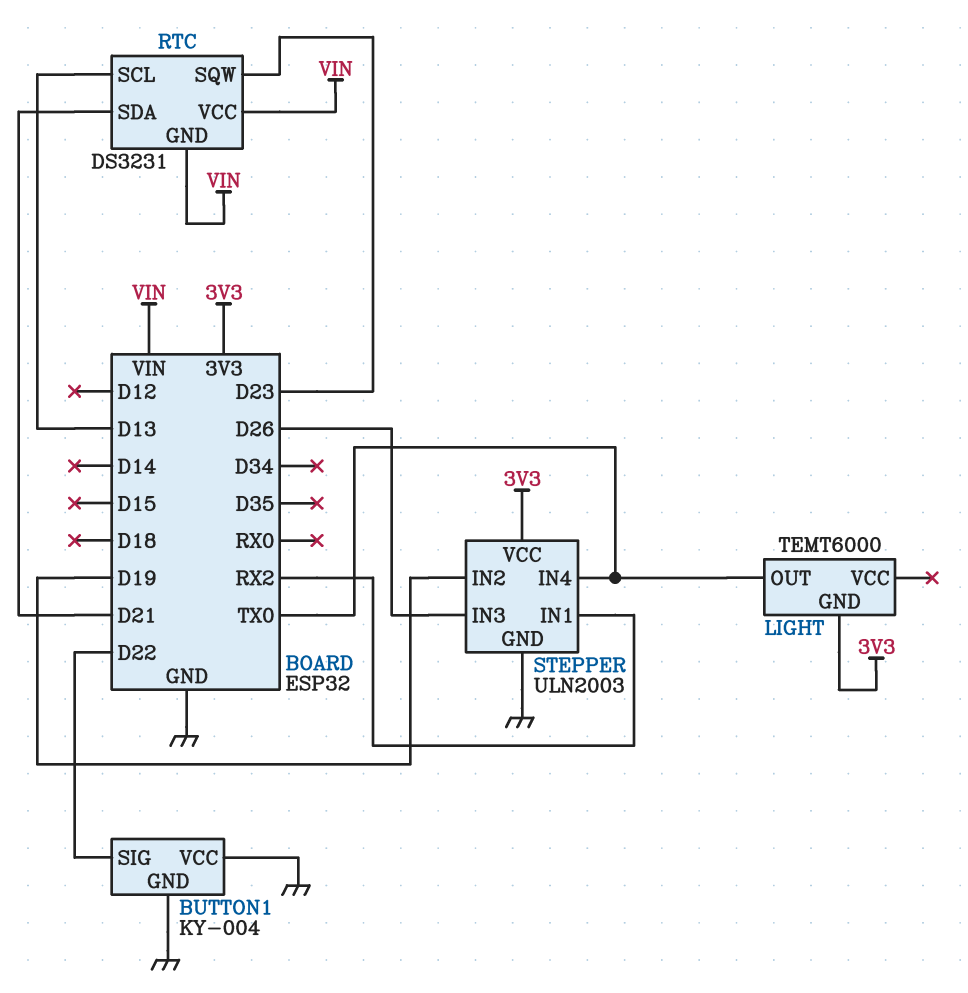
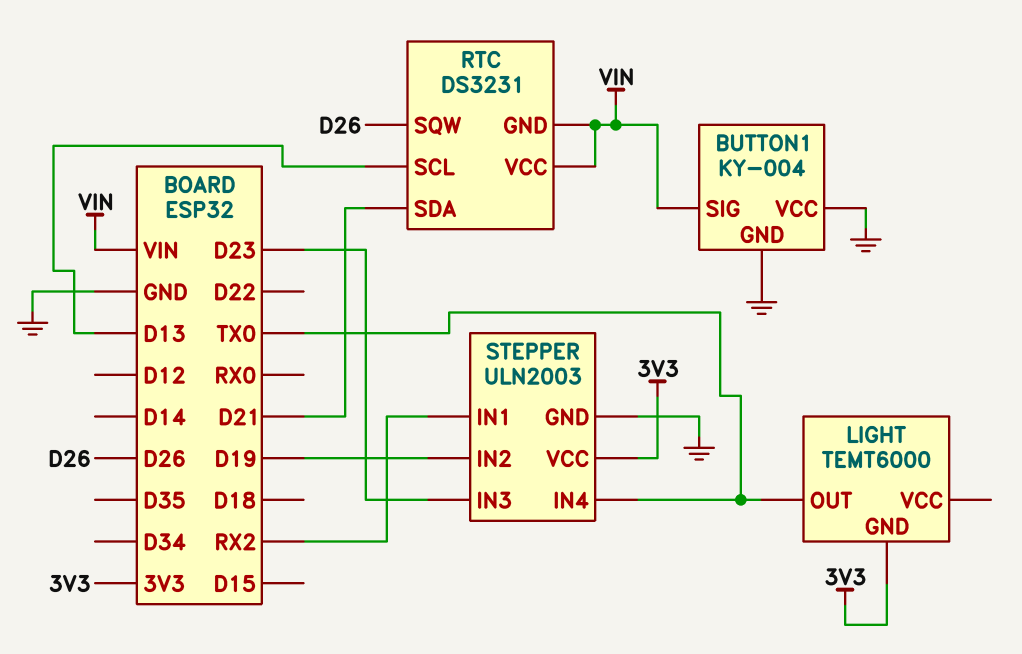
BUTTON1 pin SIG: D22 -> VIN
RTC pin SQW: D23 -> D26
STEPPER pin IN3: D26 -> D23

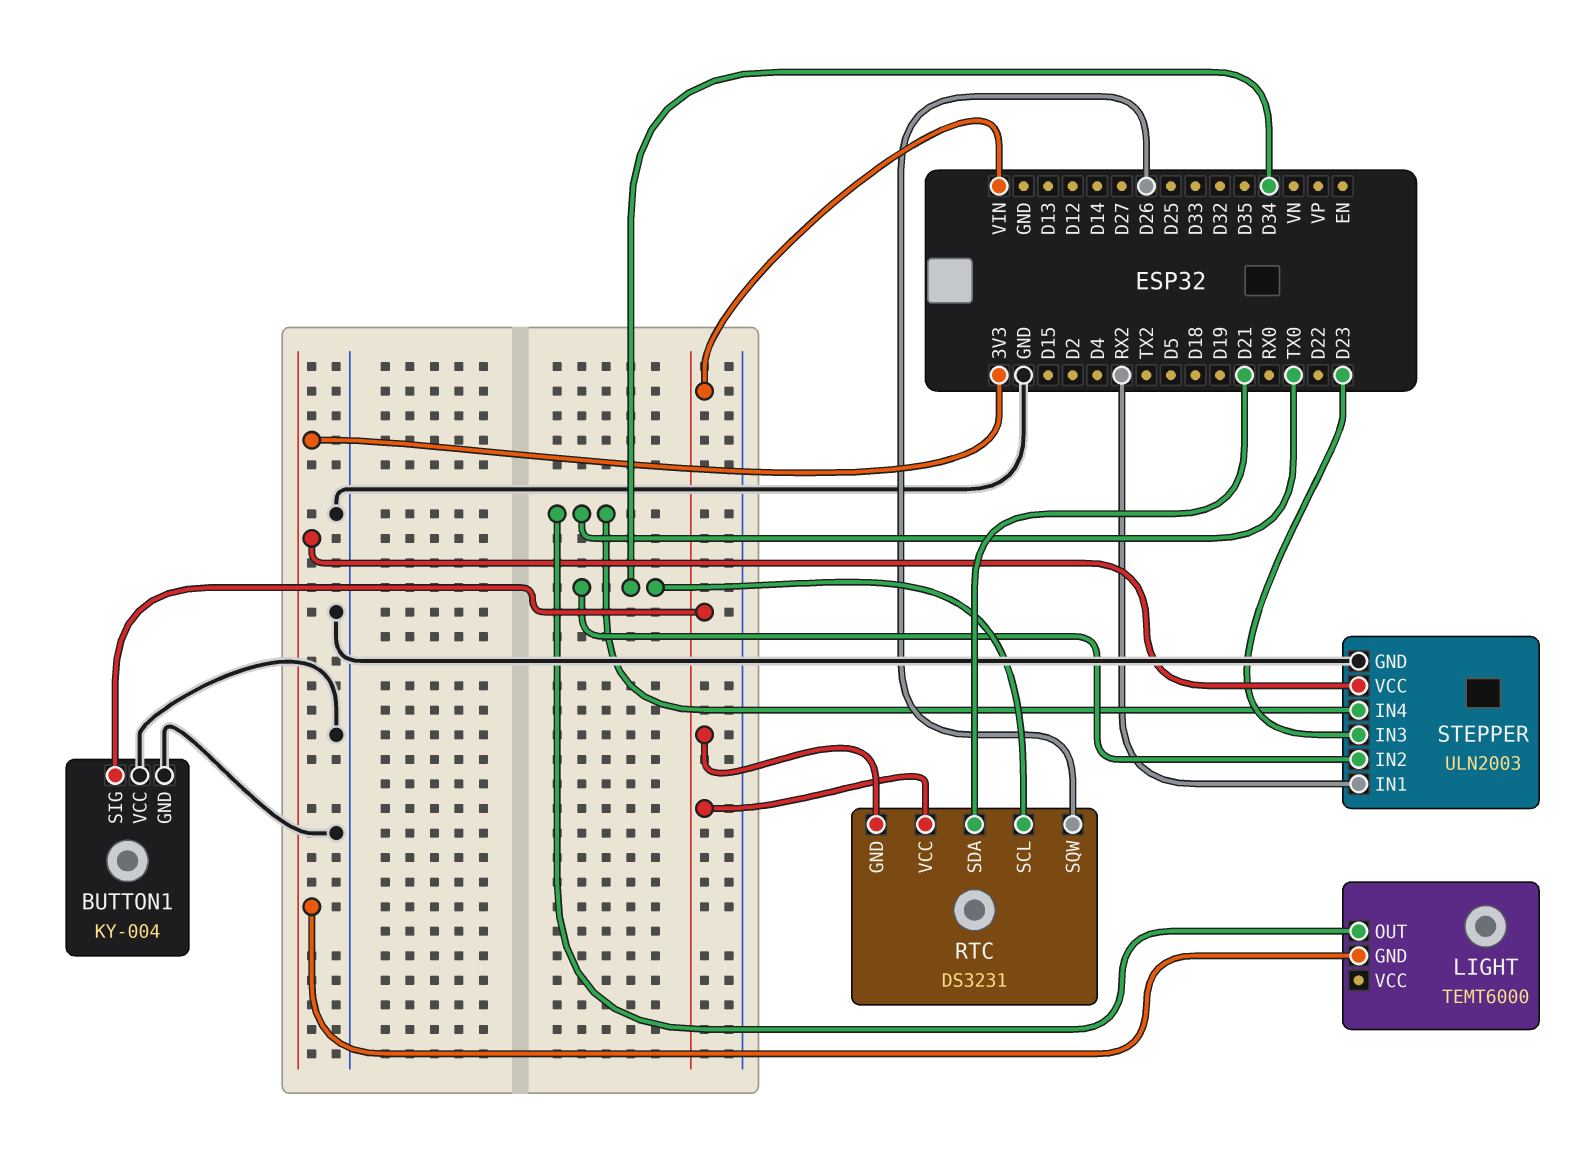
RTC pin SCL: D13 -> D34
STEPPER pin IN2: D19 -> D34

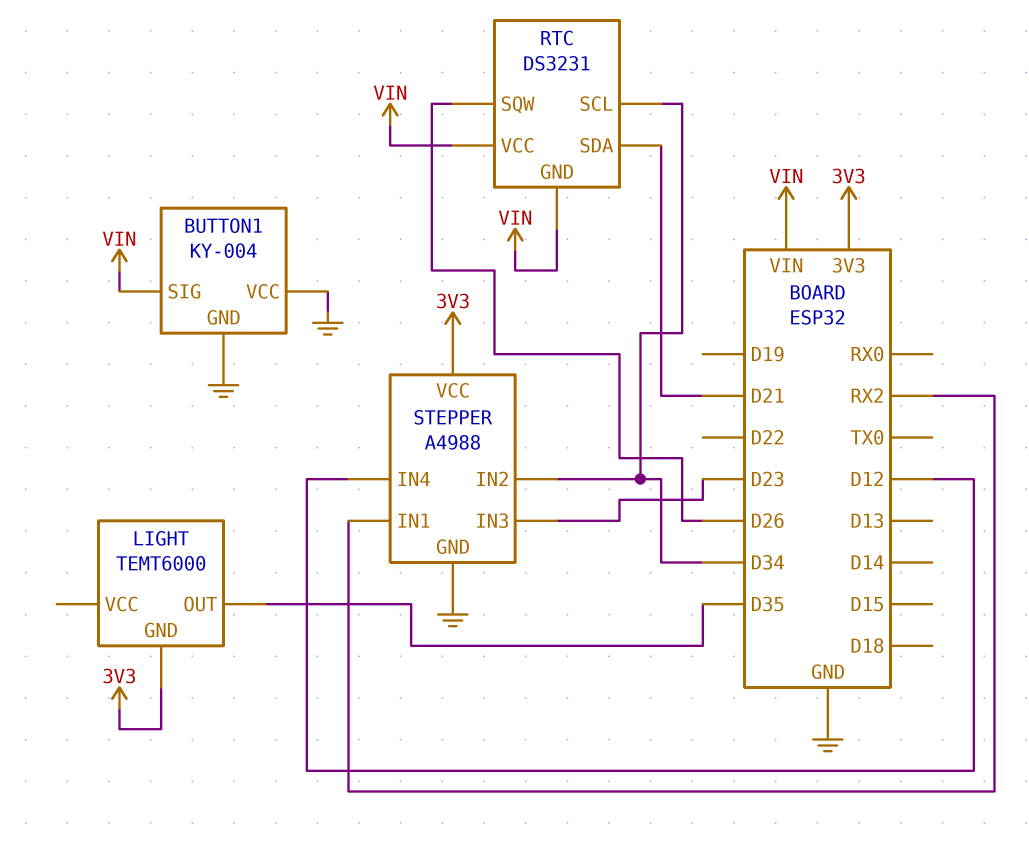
LIGHT pin OUT: TX0 -> D35
STEPPER: ULN2003 -> A4988
STEPPER pin IN4: TX0 -> D12

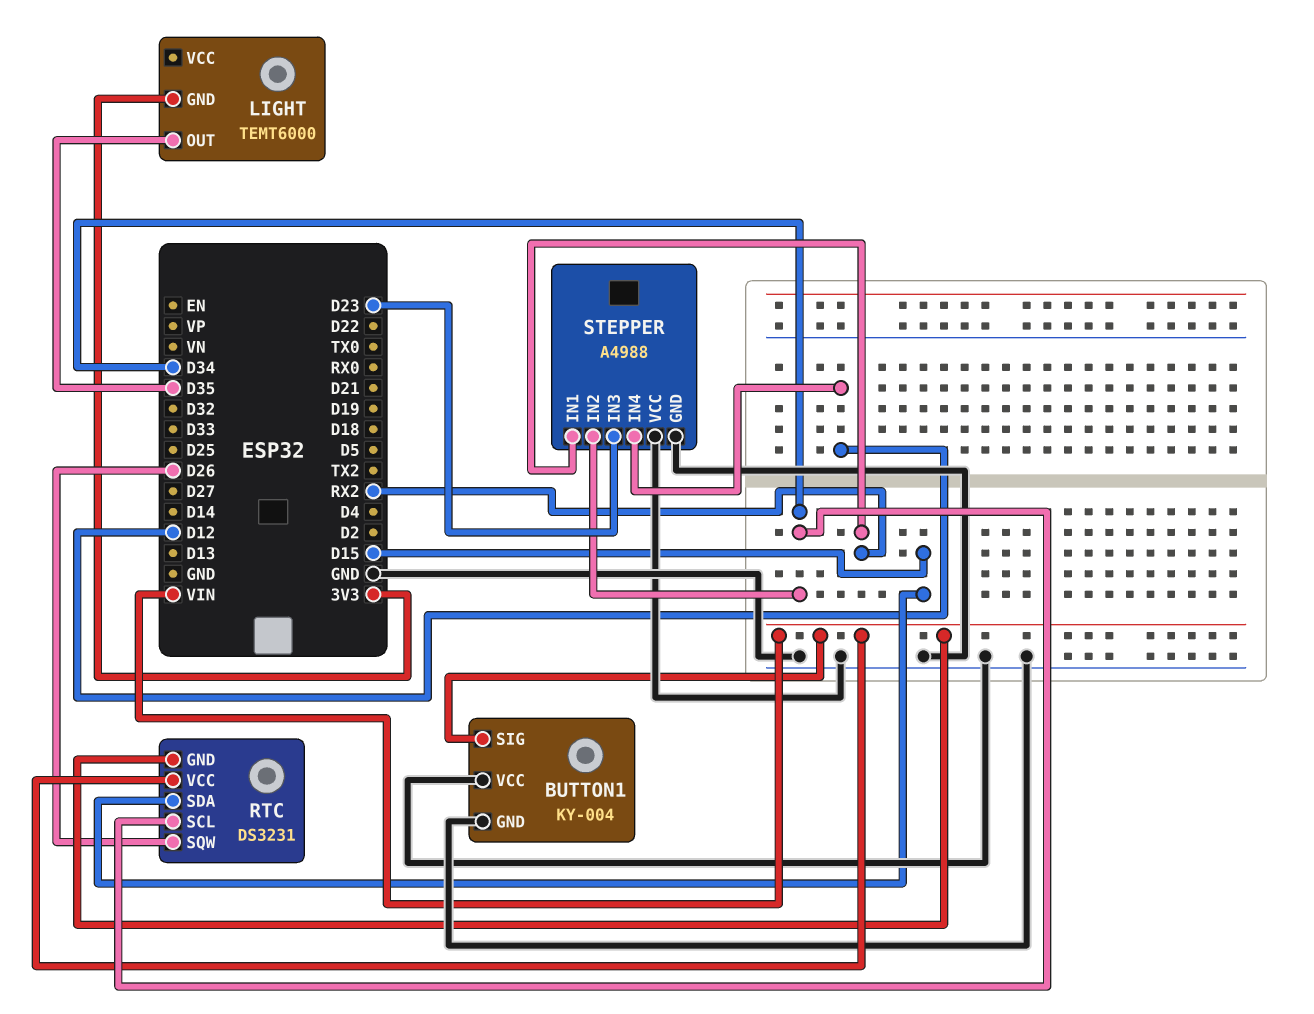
RTC pin SDA: D21 -> D15
STEPPER pin VCC: 3V3 -> GND

